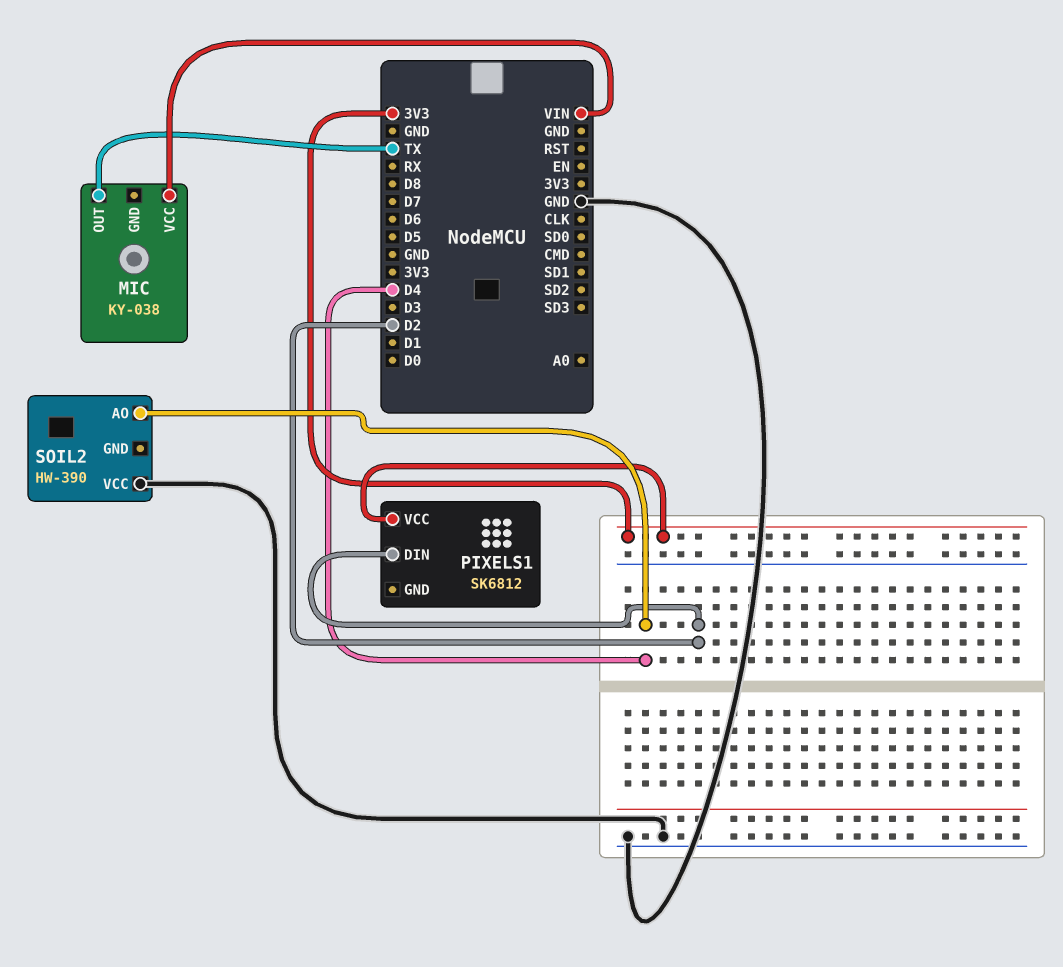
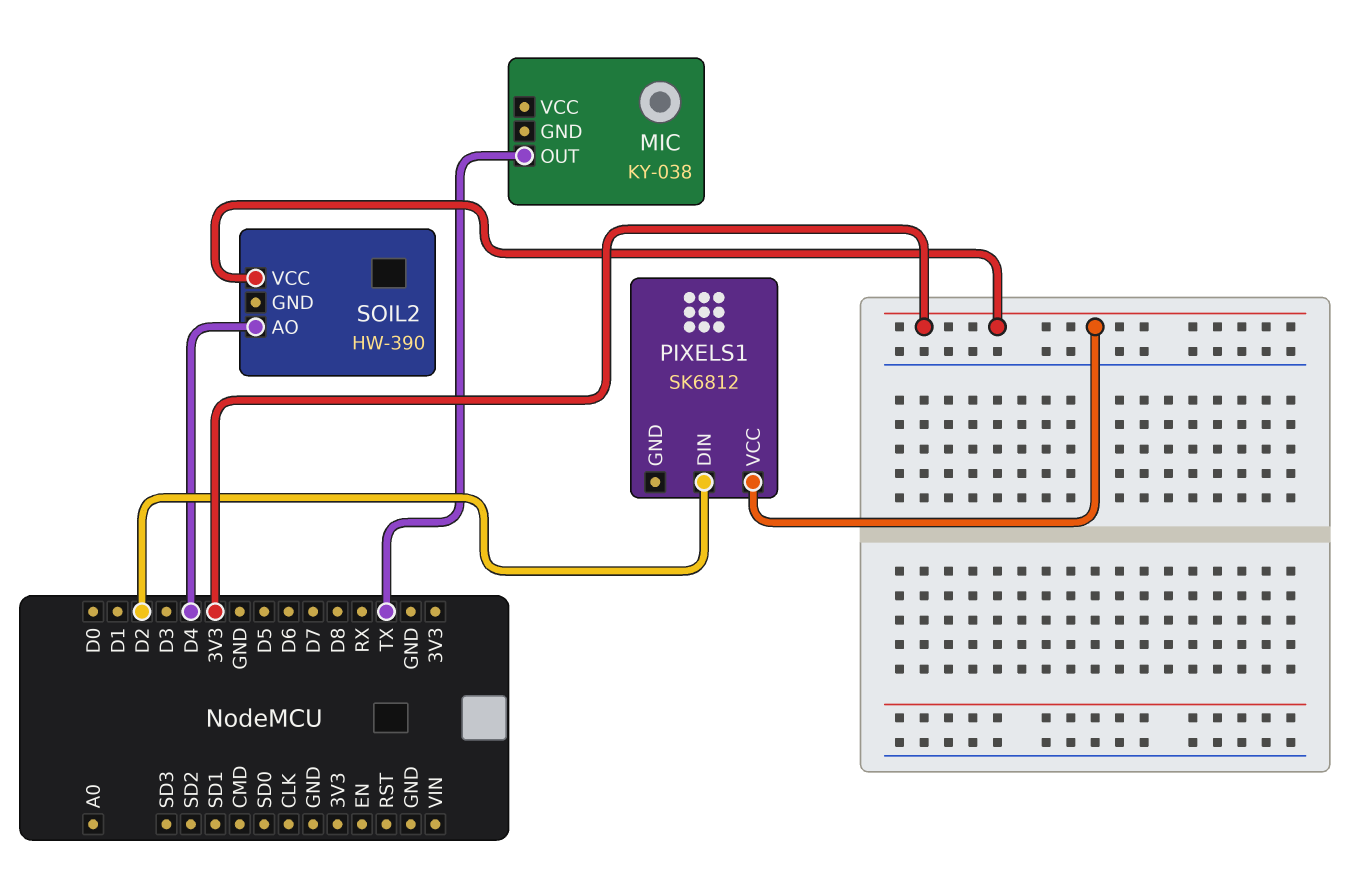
MIC pin VCC: VIN -> none
SOIL2 pin VCC: GND -> 3V3

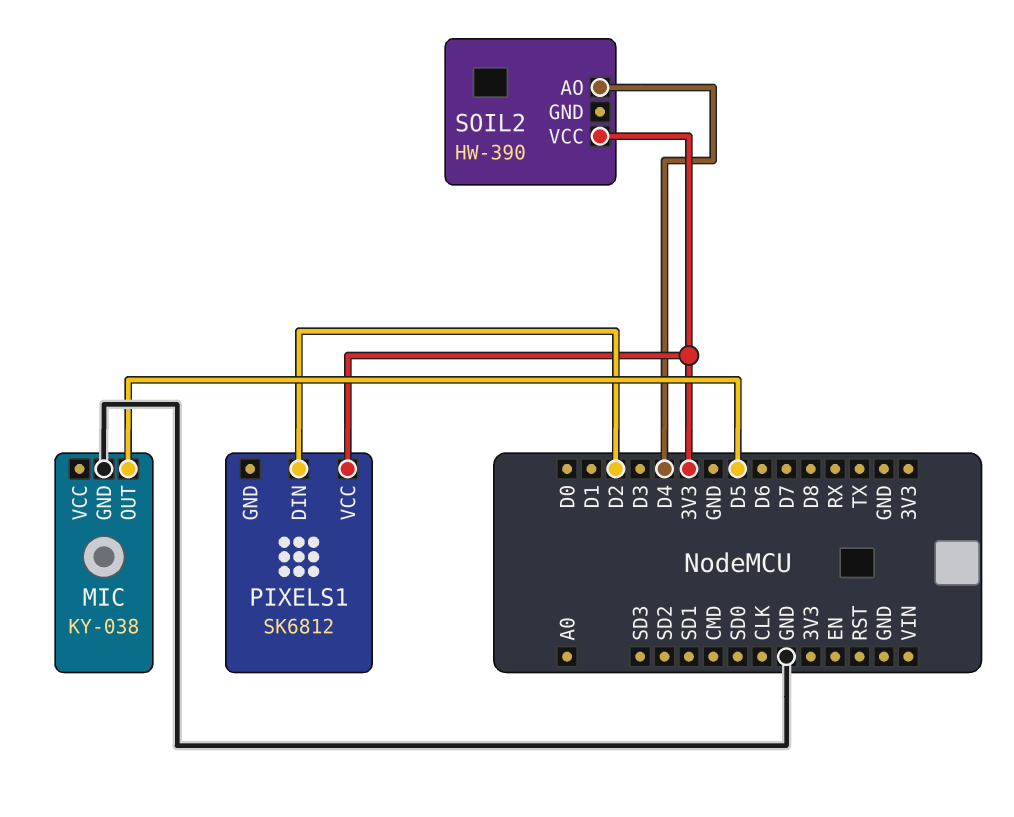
MIC pin GND: none -> GND
MIC pin OUT: TX -> D5

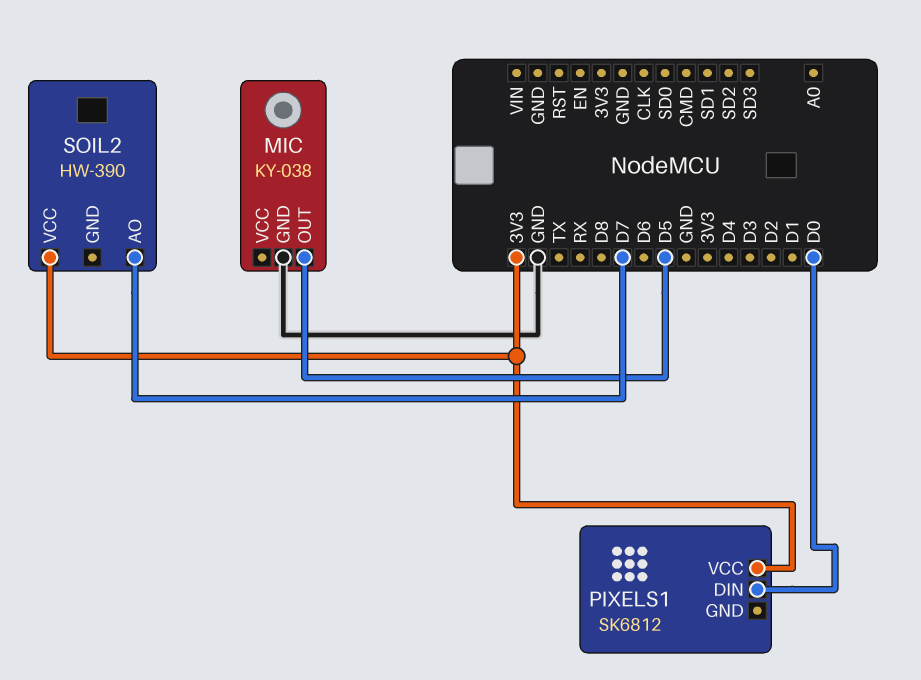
PIXELS1 pin DIN: D2 -> D0
SOIL2 pin AO: D4 -> D7

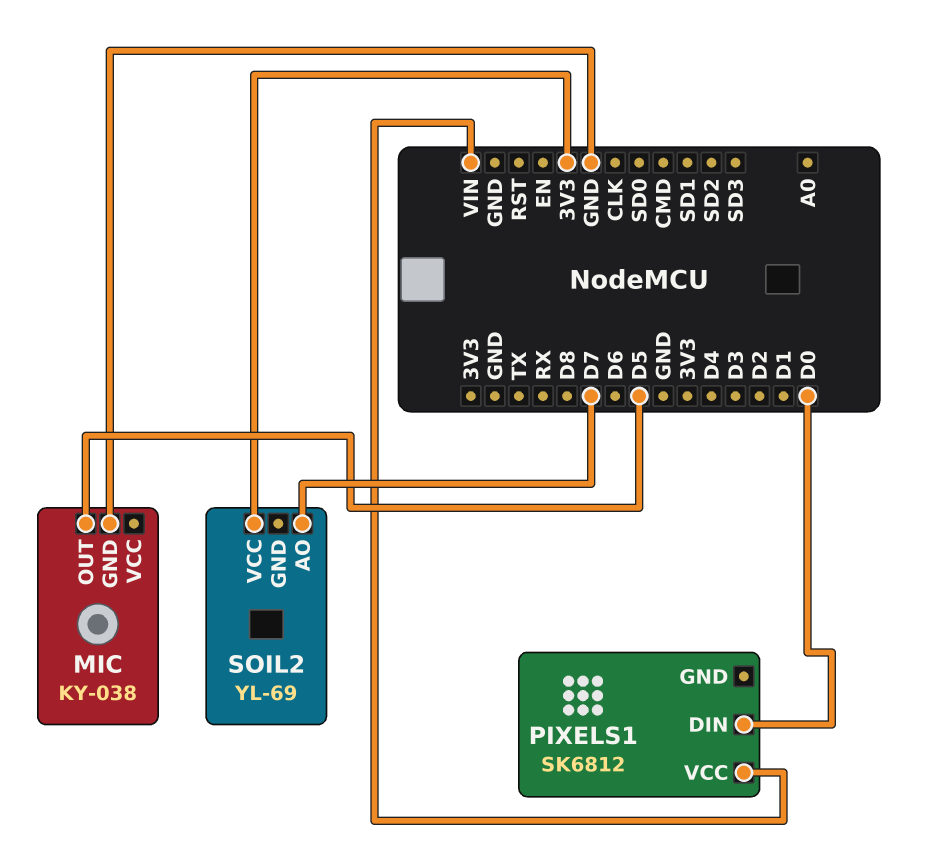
PIXELS1 pin VCC: 3V3 -> VIN
SOIL2: HW-390 -> YL-69

